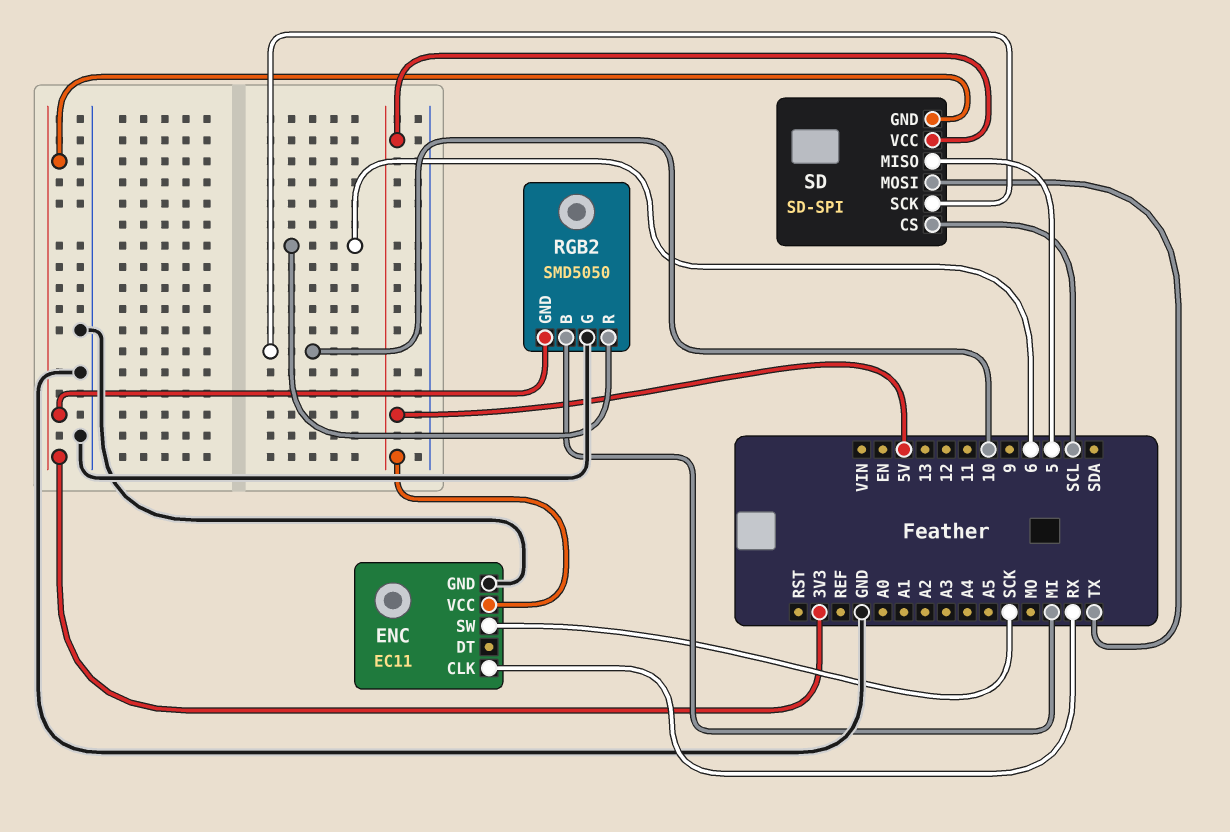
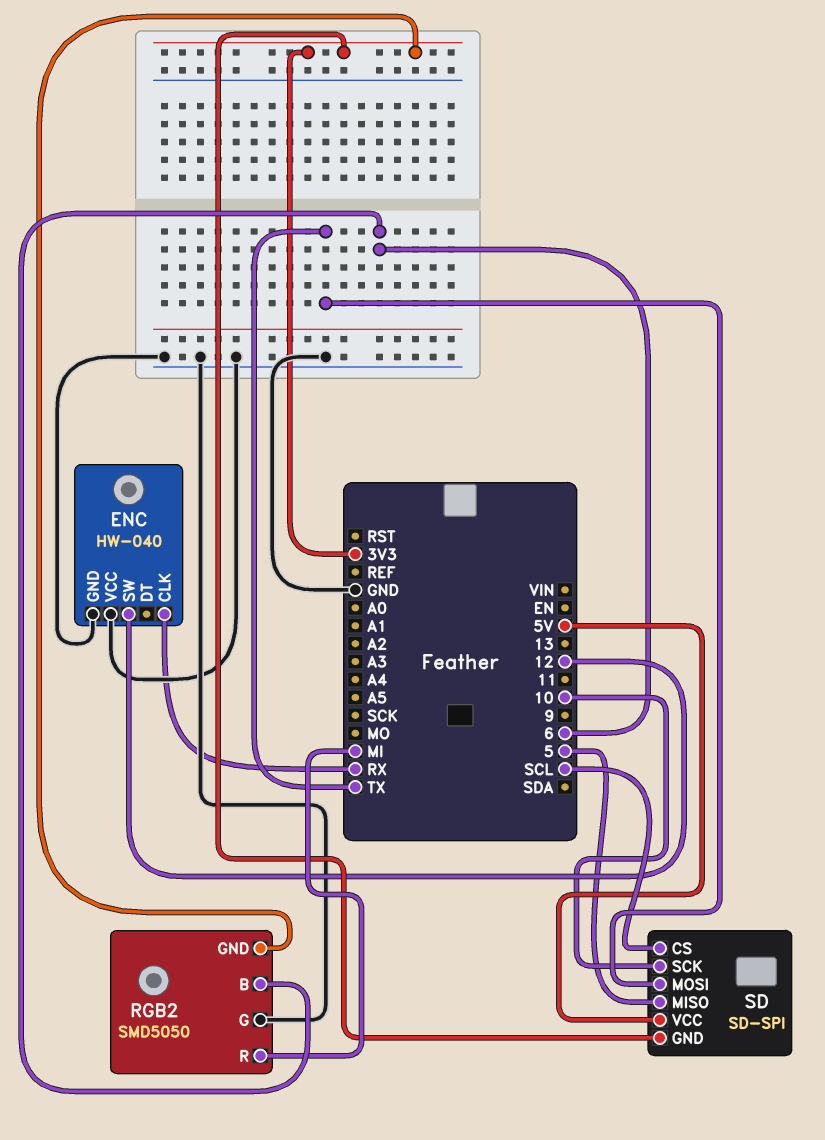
ENC: EC11 -> HW-040
ENC pin SW: SCK -> 12
ENC pin VCC: 5V -> GND
RGB2 pin B: MI -> 6
RGB2 pin R: 6 -> MI

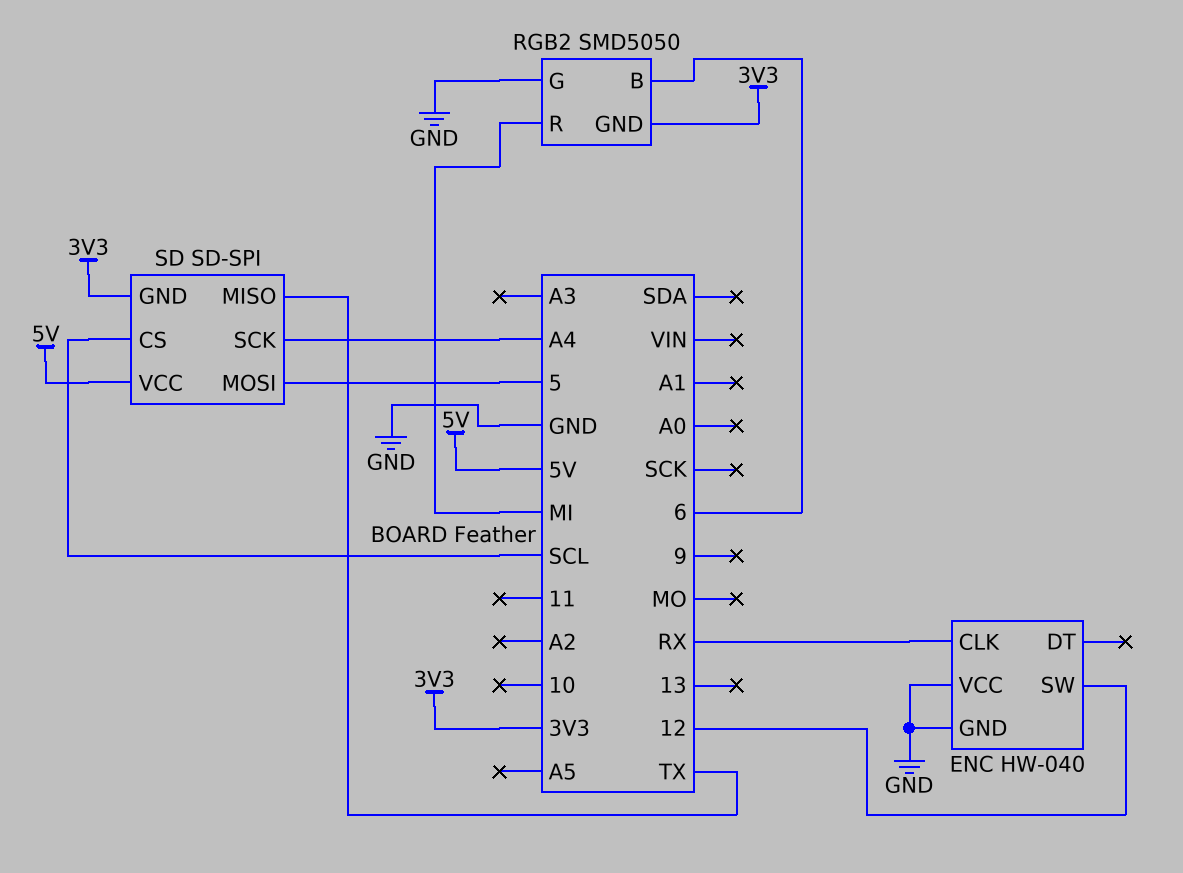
SD pin MISO: 5 -> TX
SD pin MOSI: TX -> 5
SD pin SCK: 10 -> A4

